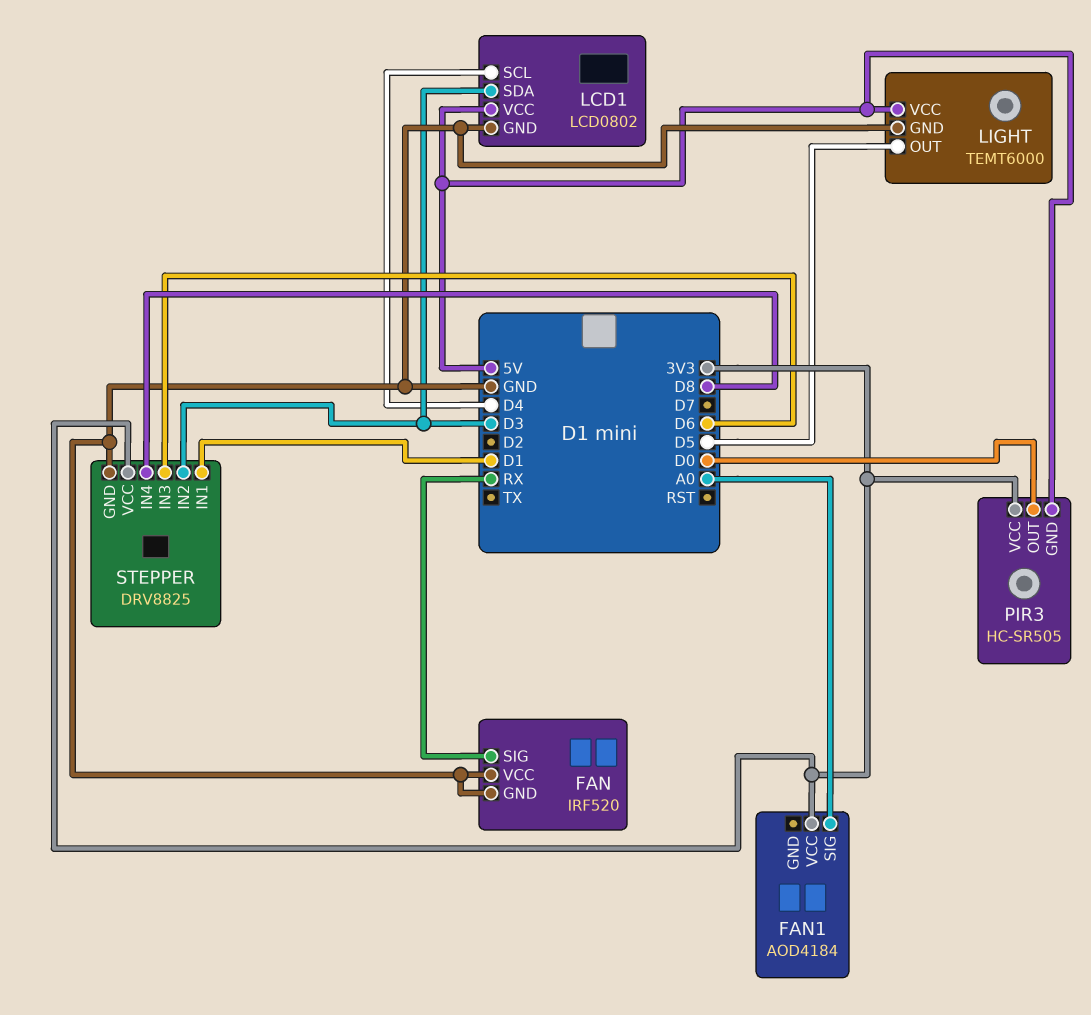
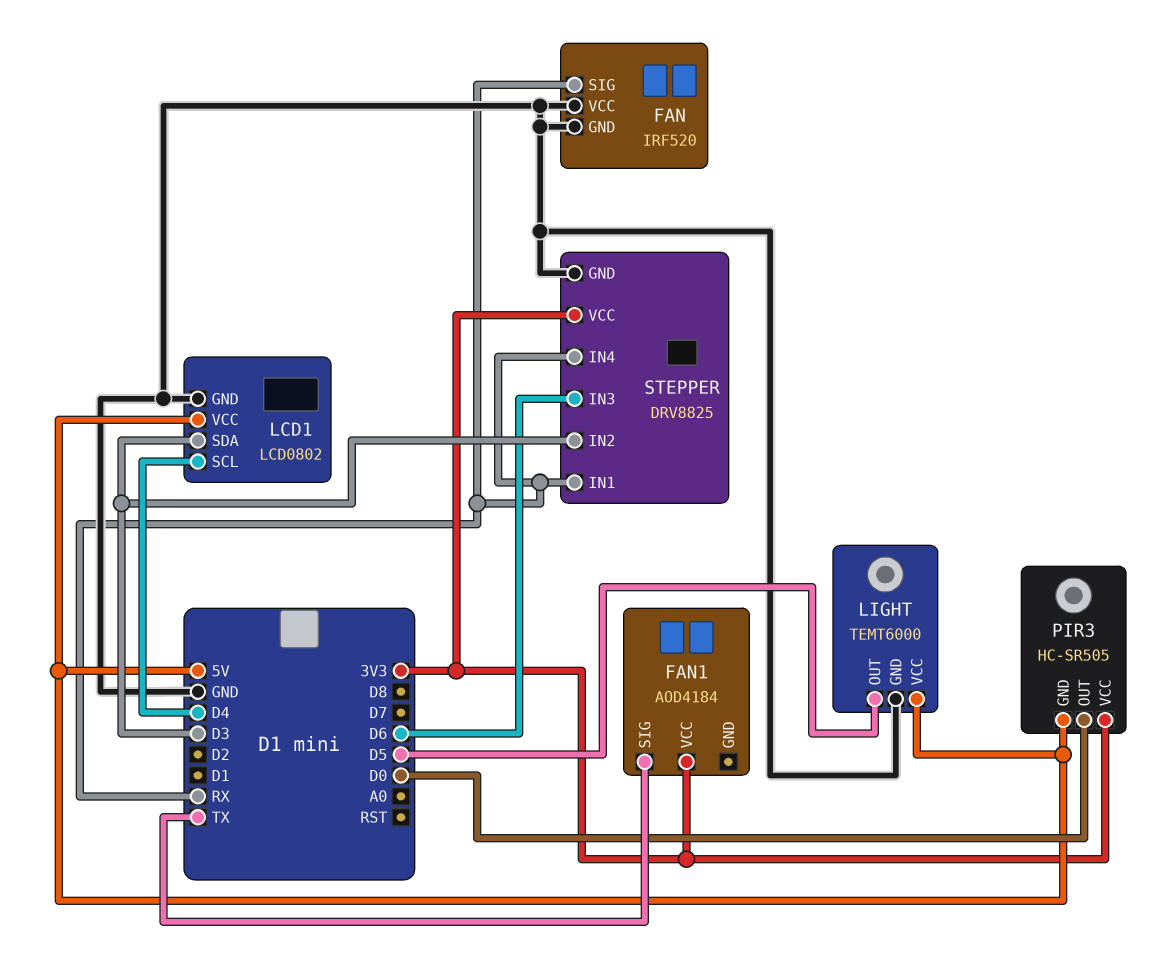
FAN1 pin SIG: A0 -> TX
STEPPER pin IN1: D1 -> RX
STEPPER pin IN4: D8 -> RX

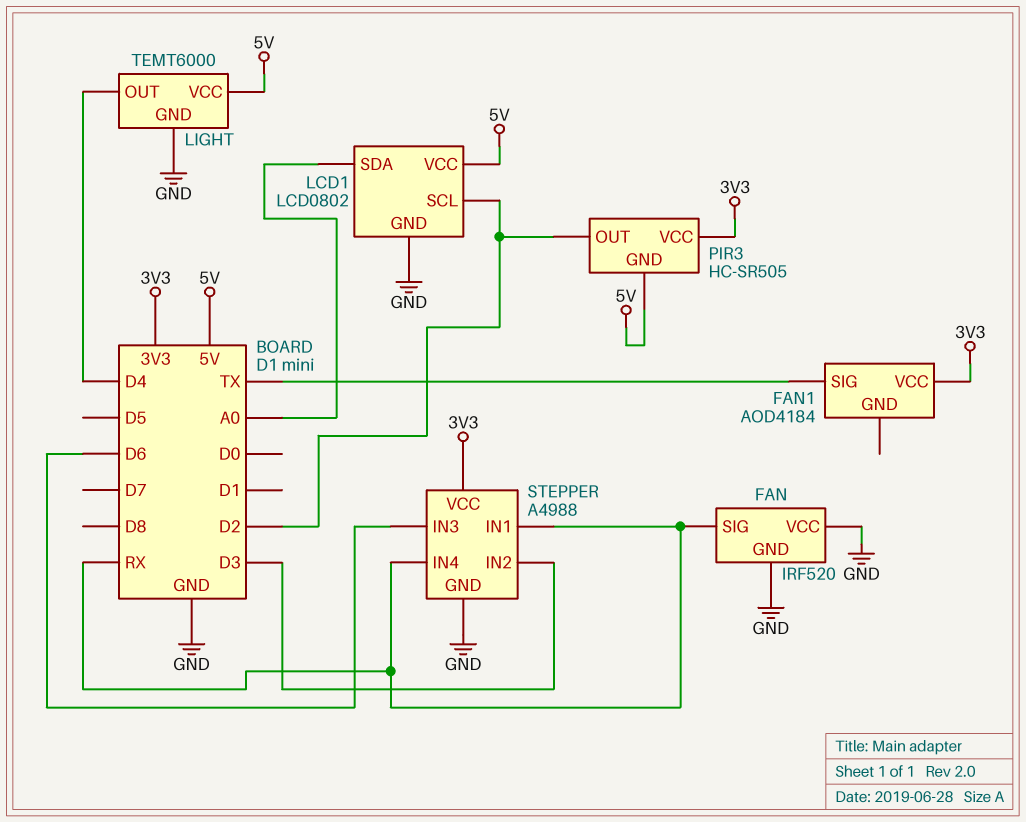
LCD1 pin SCL: D4 -> D2
LCD1 pin SDA: D3 -> A0
LIGHT pin OUT: D5 -> D4
PIR3 pin OUT: D0 -> D2
STEPPER: DRV8825 -> A4988

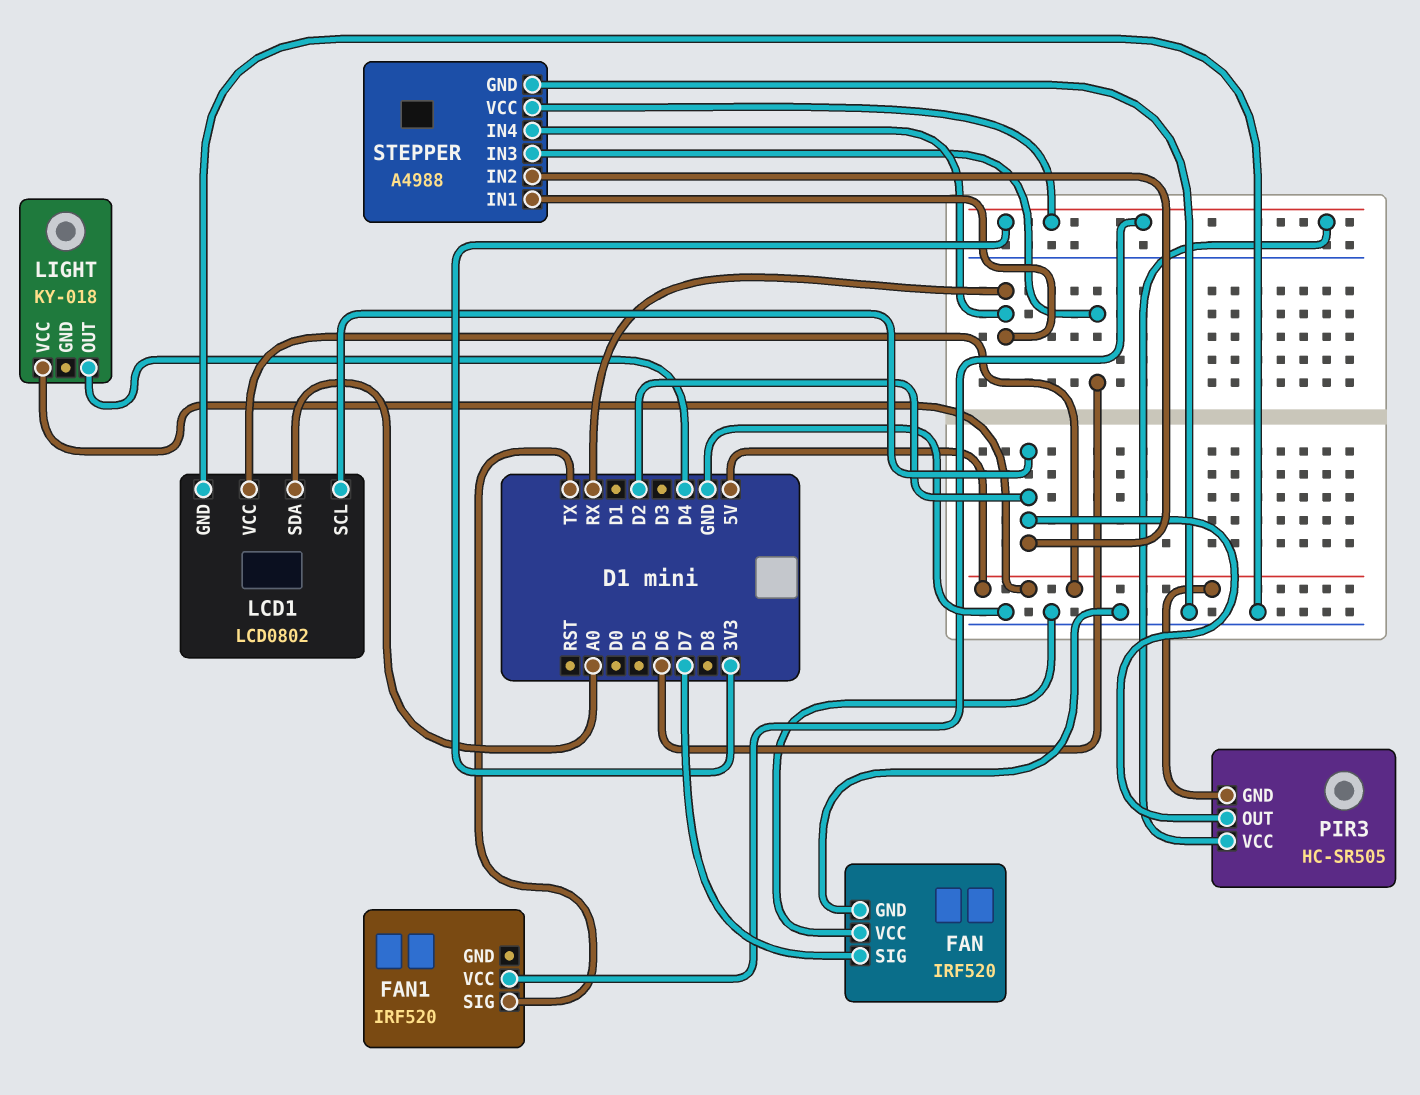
FAN pin SIG: RX -> D7
FAN1: AOD4184 -> IRF520
LIGHT: TEMT6000 -> KY-018
LIGHT pin GND: GND -> none
STEPPER pin IN2: D3 -> D2

